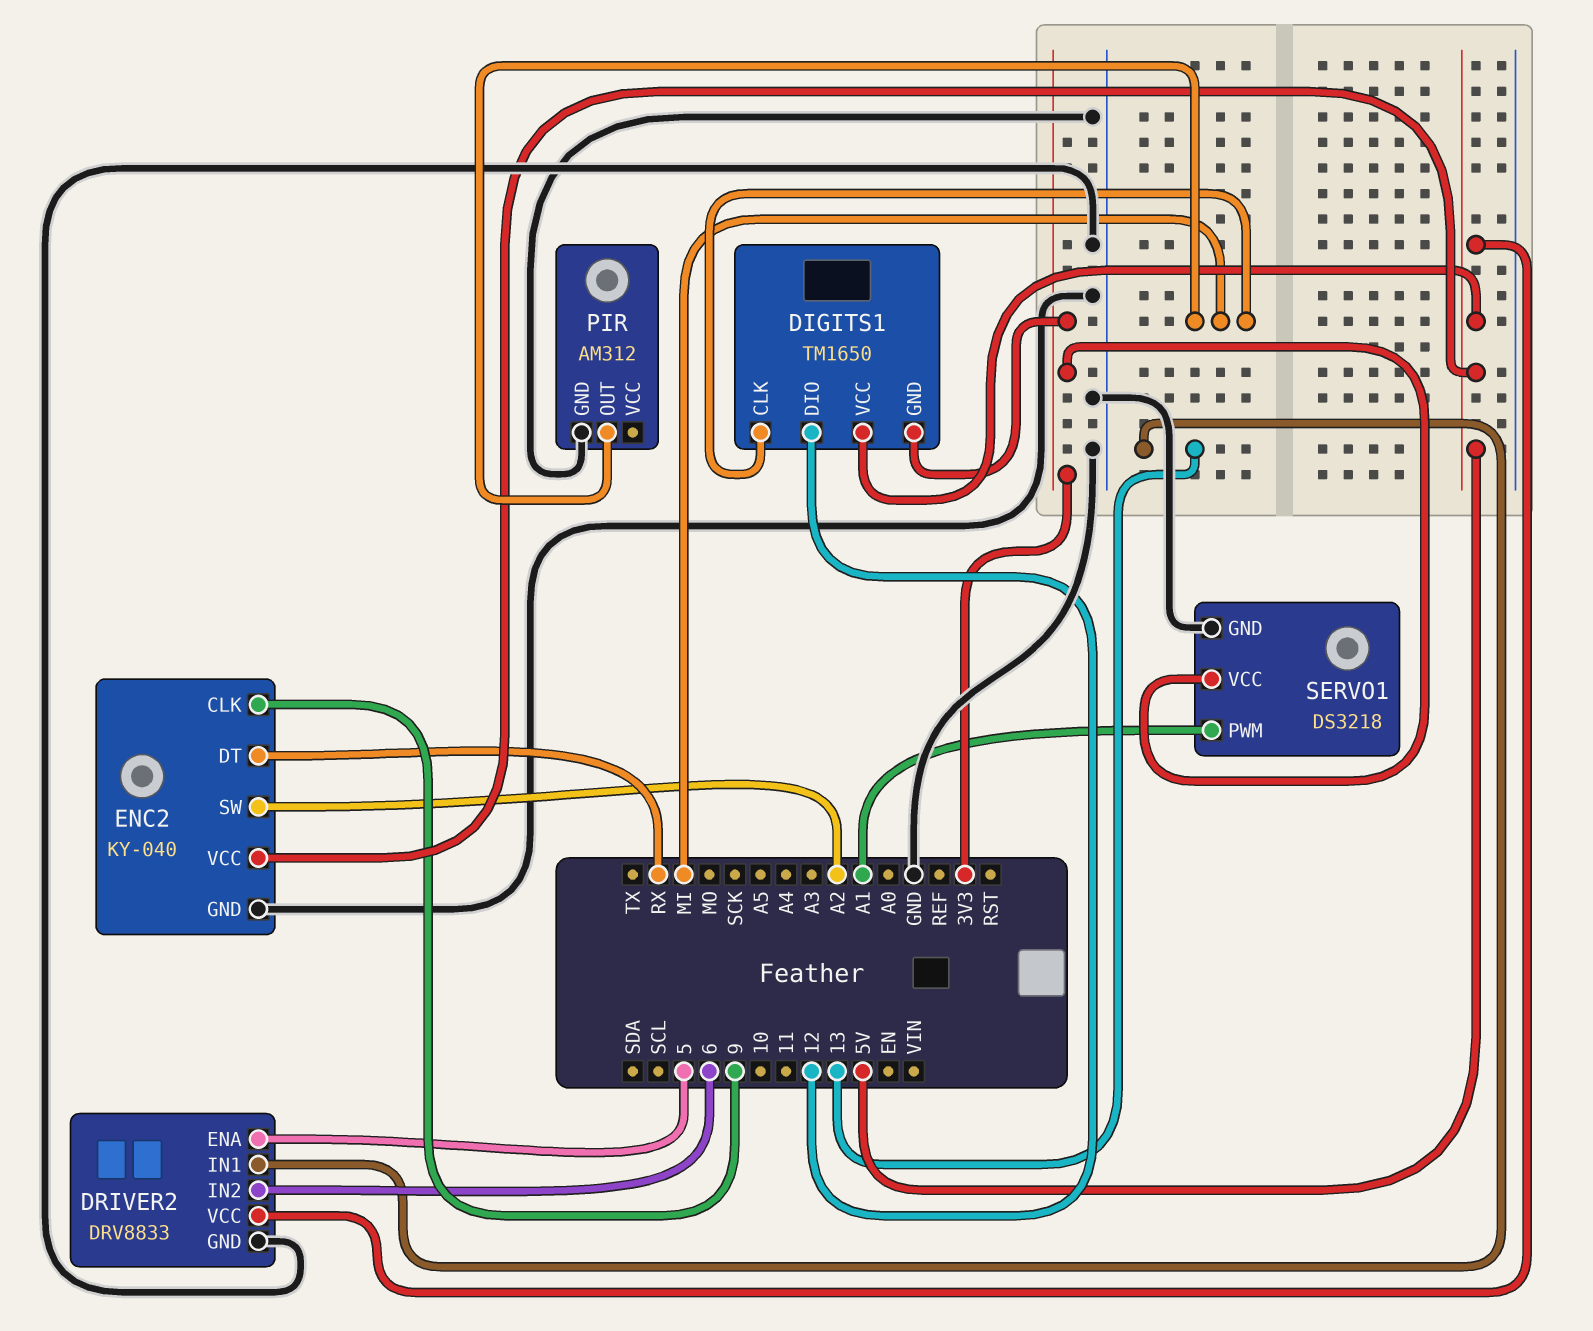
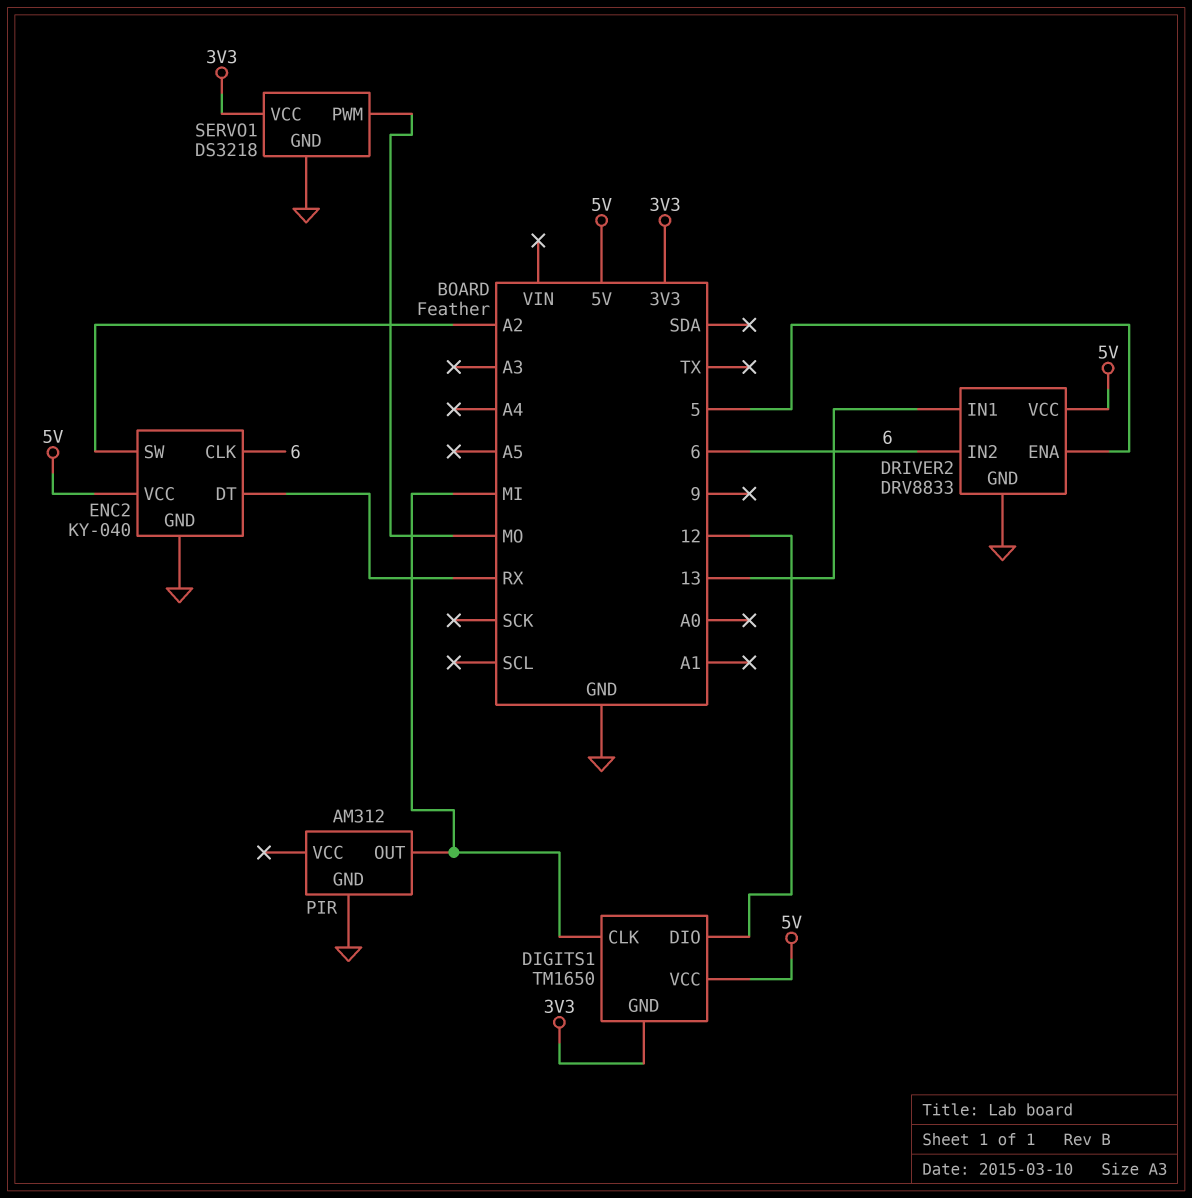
ENC2 pin CLK: 9 -> 6
SERVO1 pin PWM: A1 -> MO

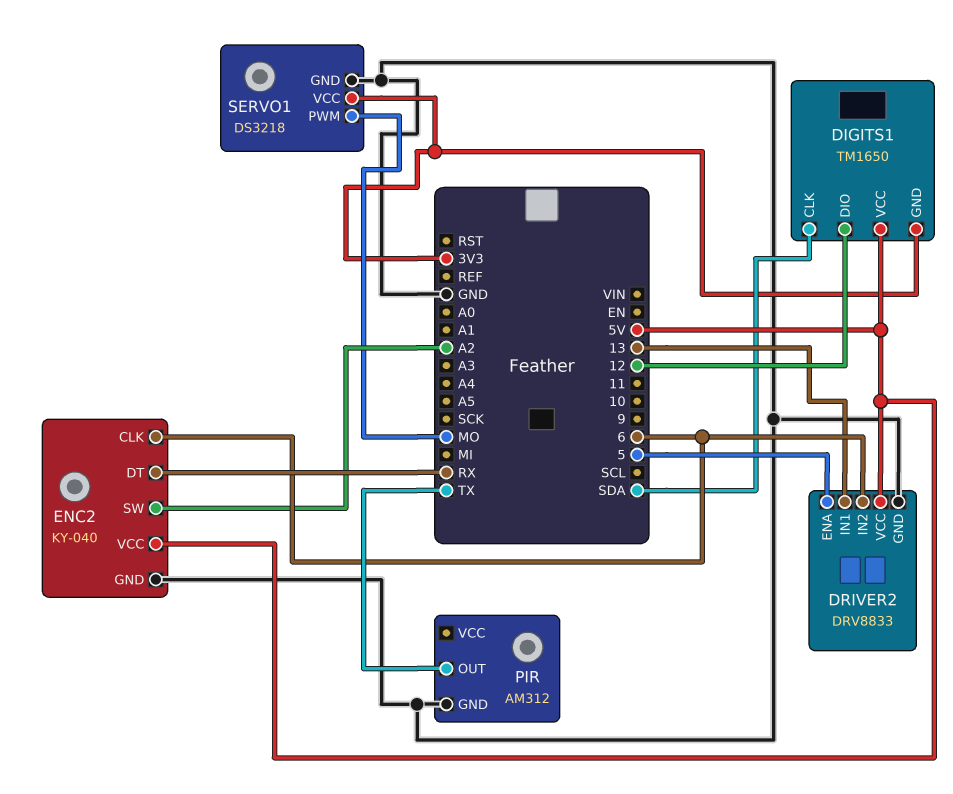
DIGITS1 pin CLK: MI -> SDA
PIR pin OUT: MI -> TX

